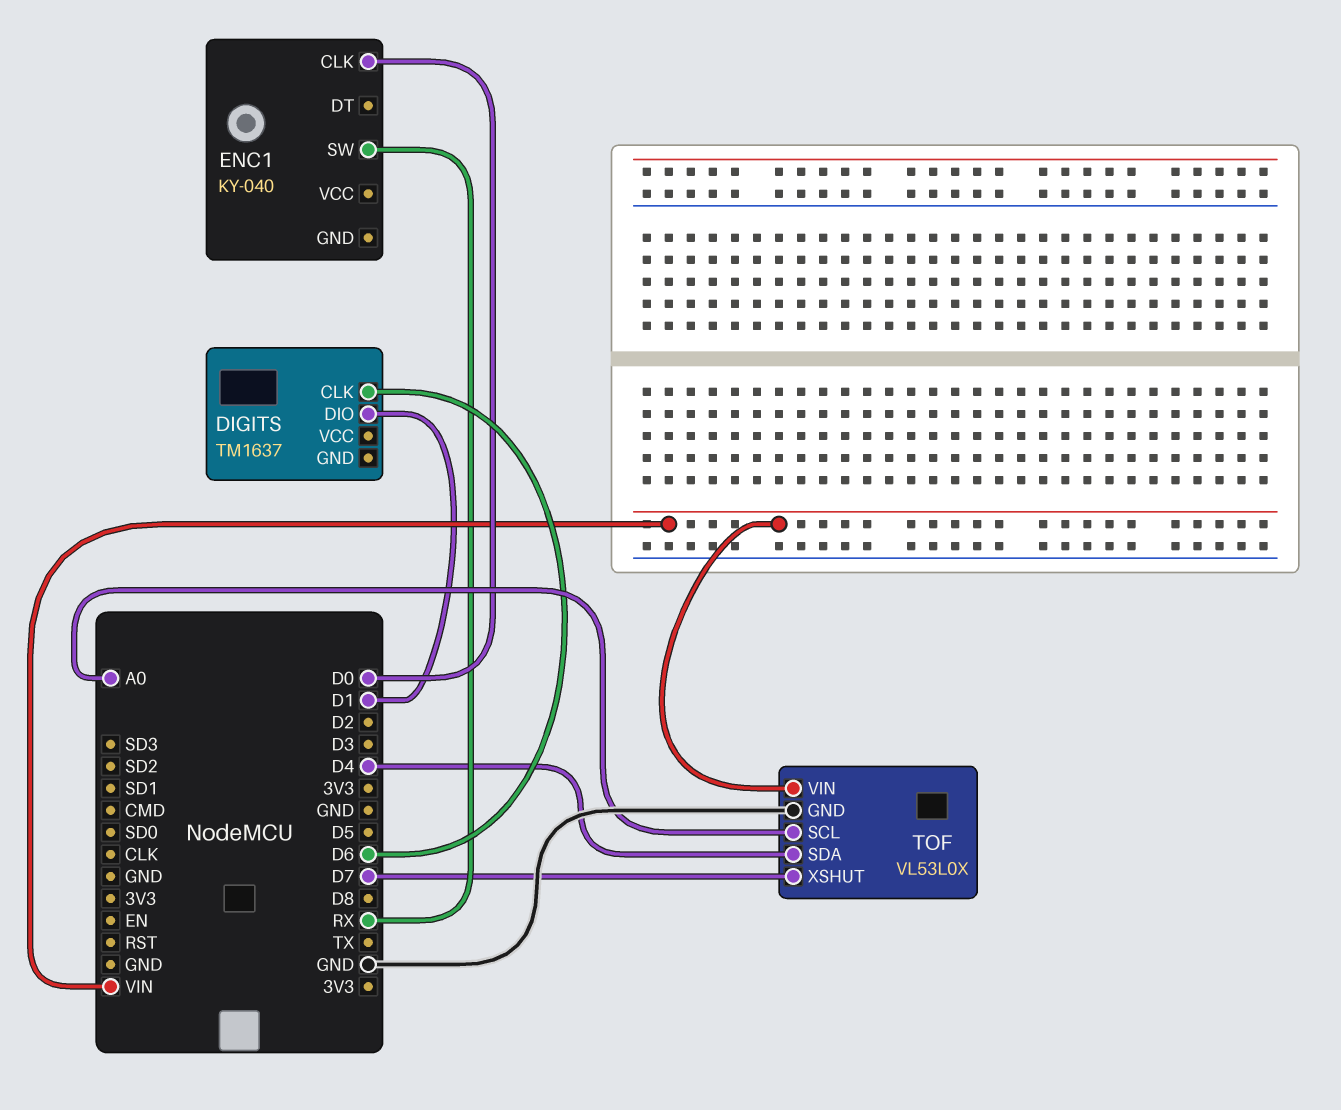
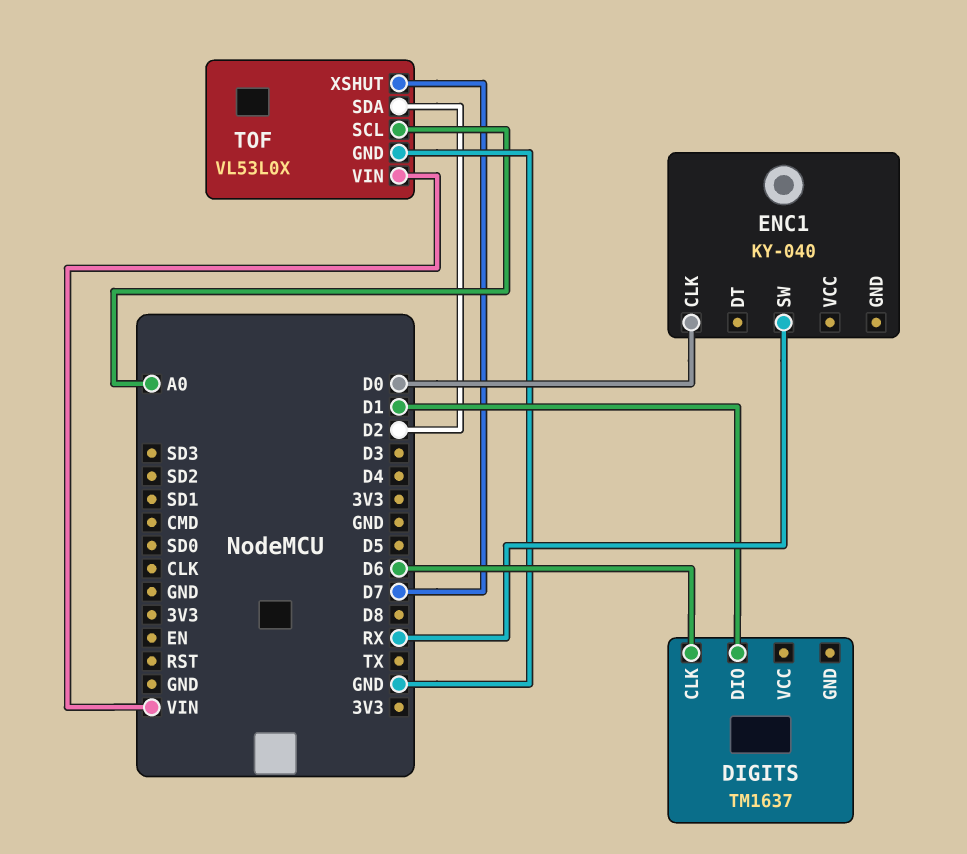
TOF pin SDA: D4 -> D2

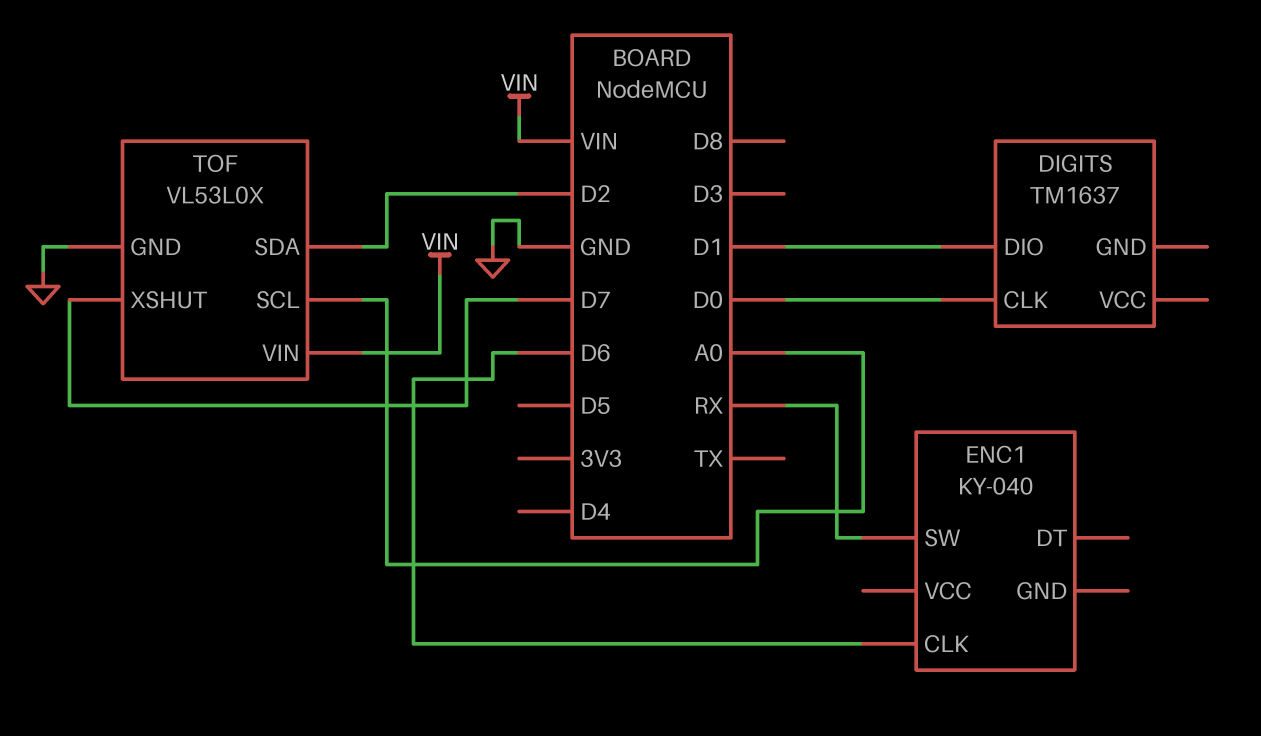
DIGITS pin CLK: D6 -> D0
ENC1 pin CLK: D0 -> D6

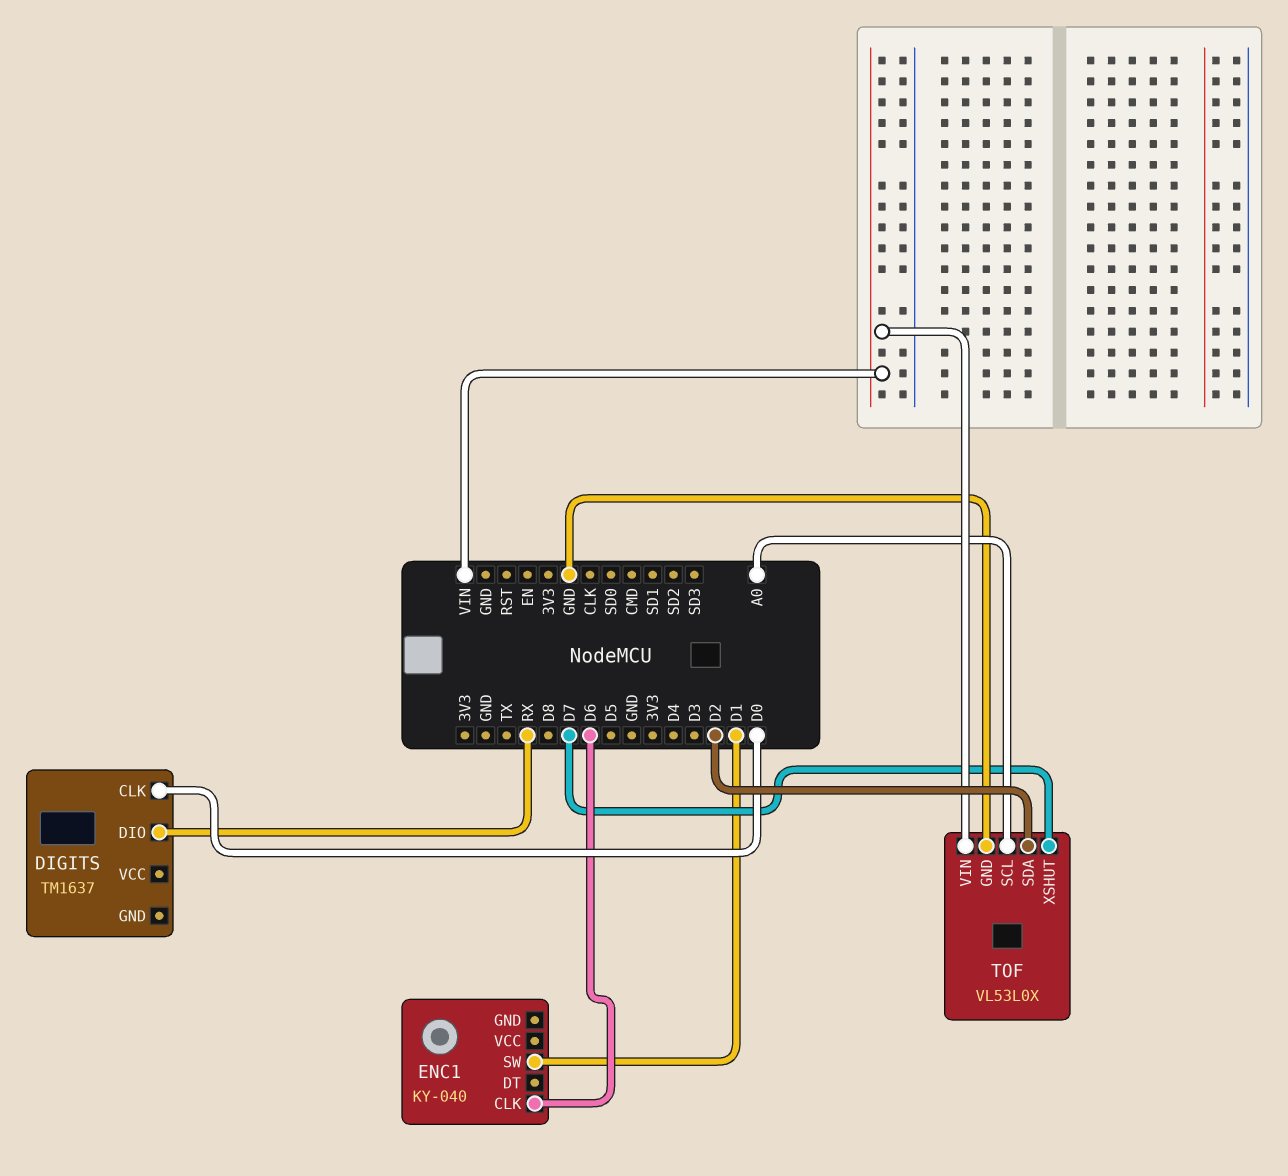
DIGITS pin DIO: D1 -> RX
ENC1 pin SW: RX -> D1

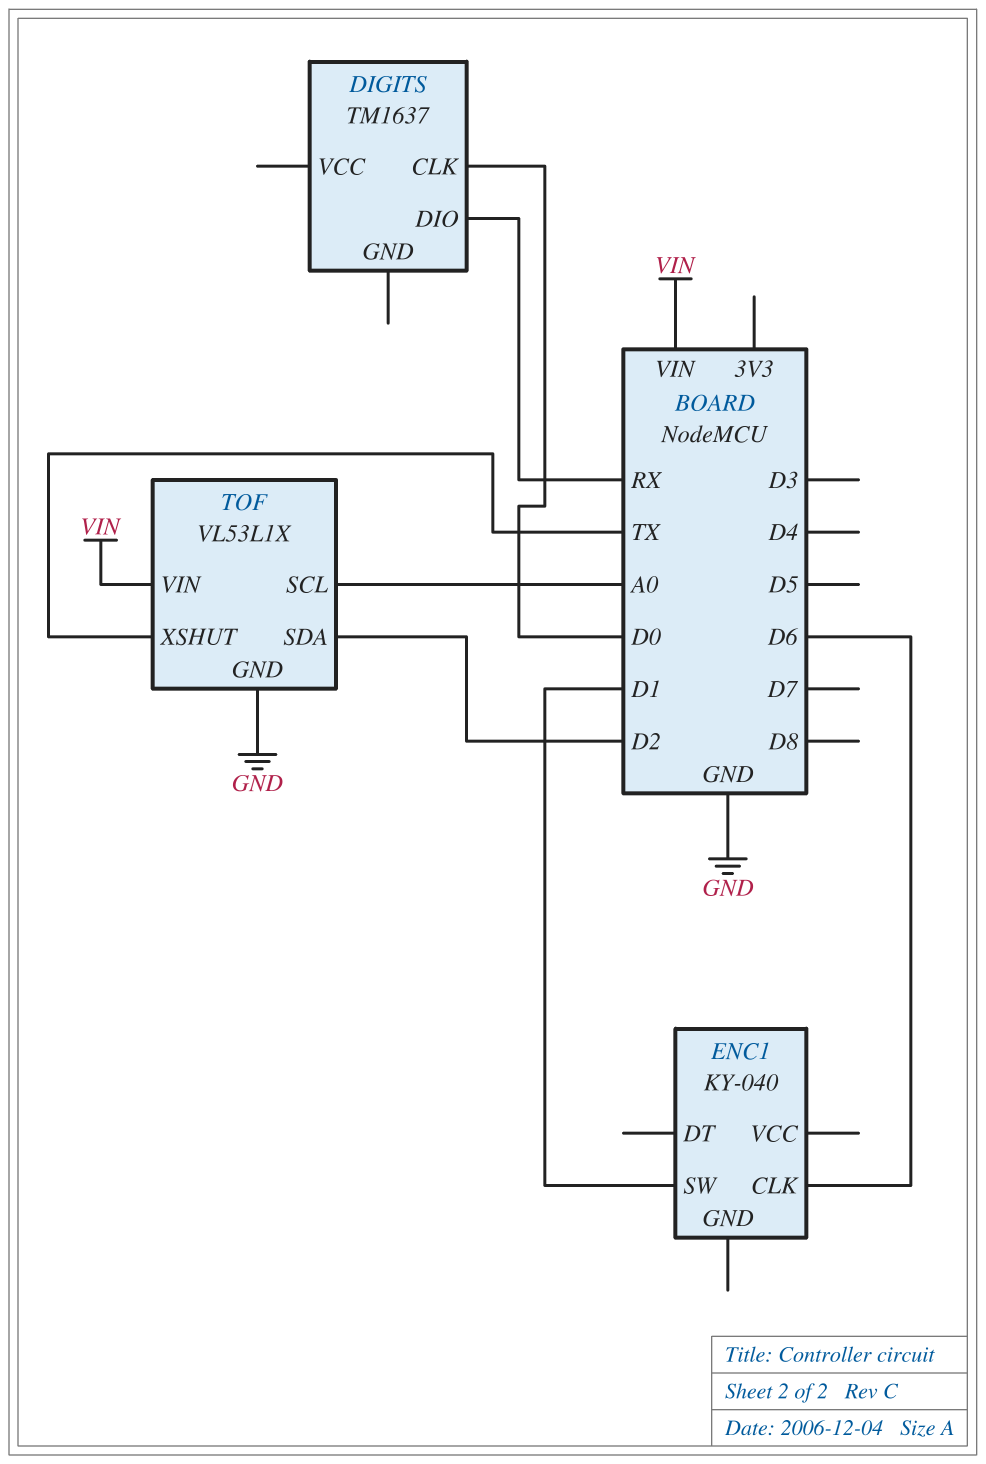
TOF: VL53L0X -> VL53L1X
TOF pin XSHUT: D7 -> TX

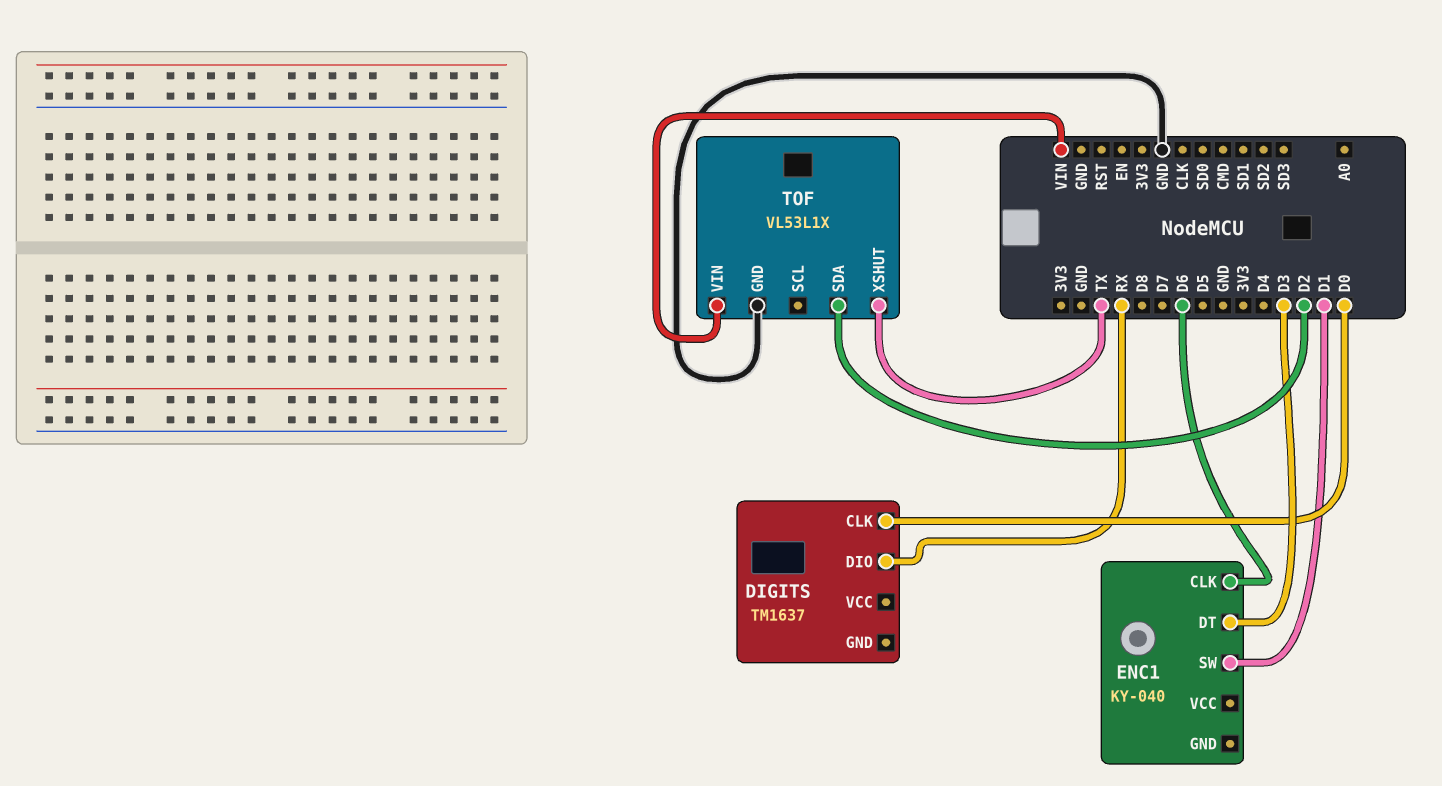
ENC1 pin DT: none -> D3
TOF pin SCL: A0 -> none

